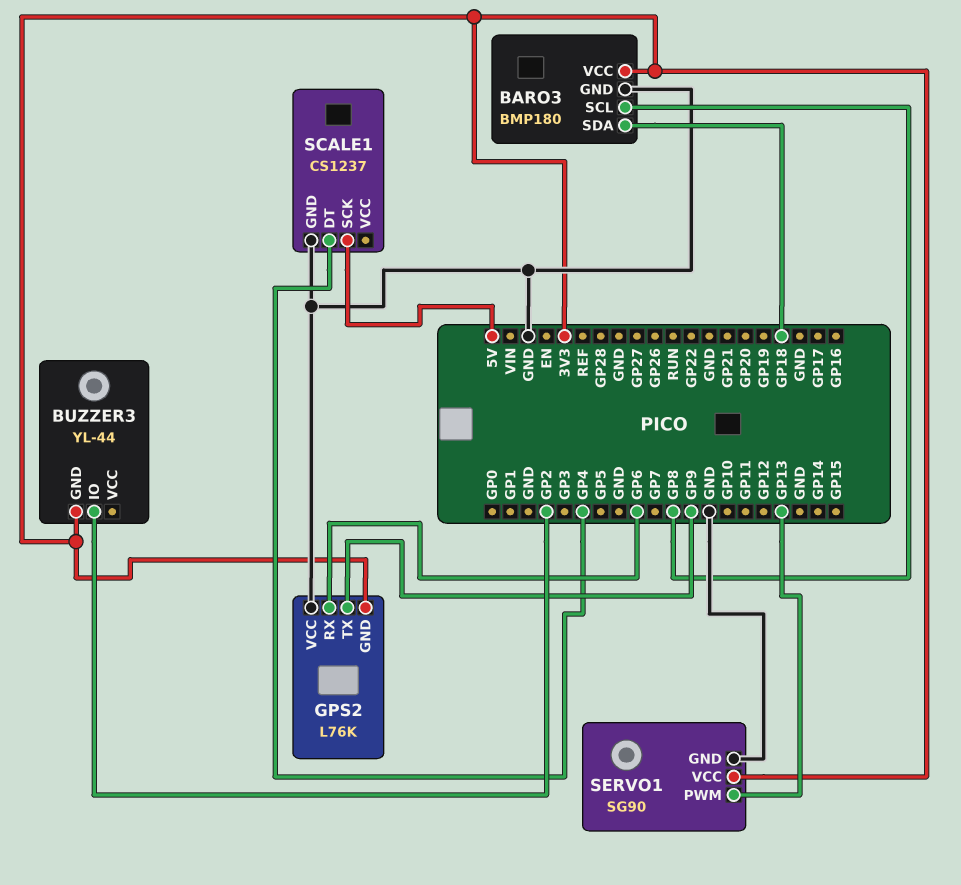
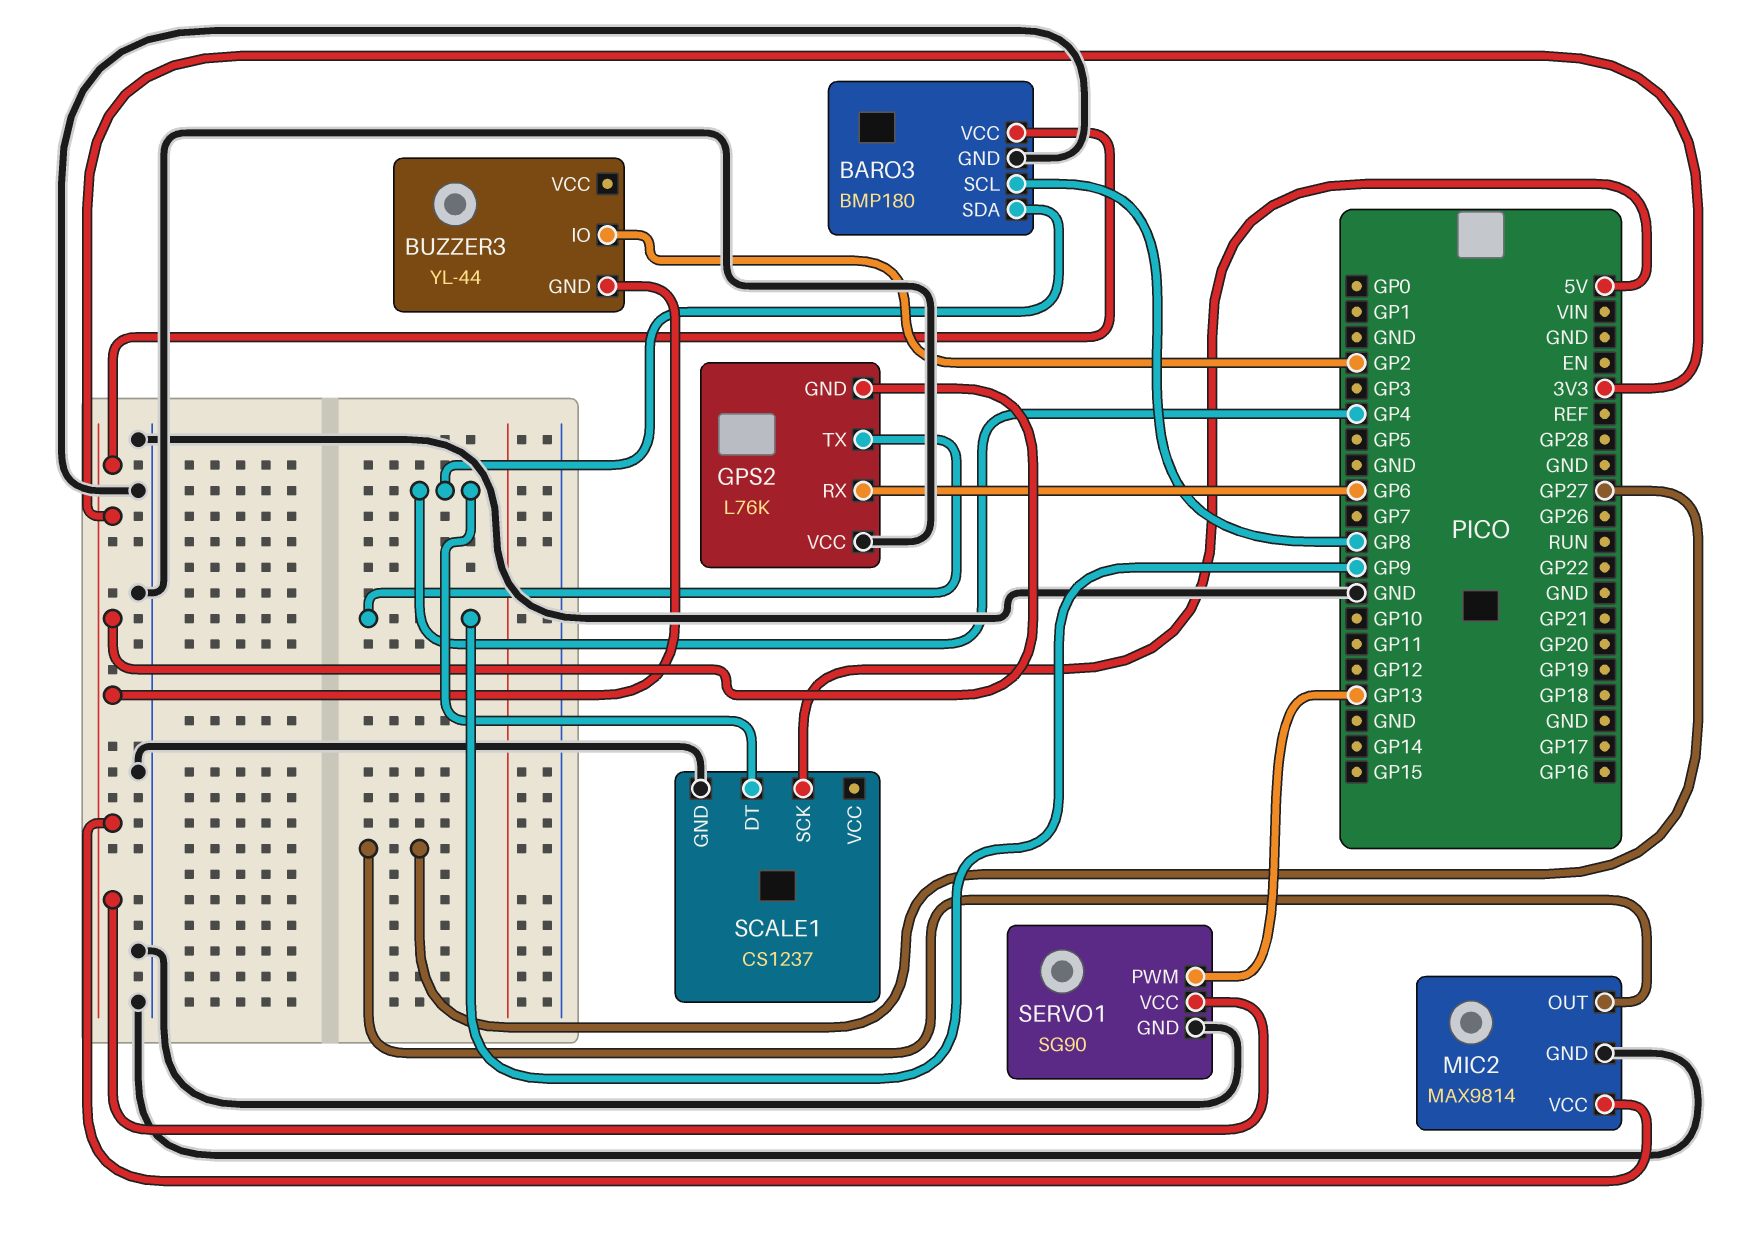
BARO3 pin SDA: GP18 -> GP4
MIC2: none -> MAX9814
MIC2 pin GND: none -> GND
MIC2 pin OUT: none -> GP27
MIC2 pin VCC: none -> 3V3

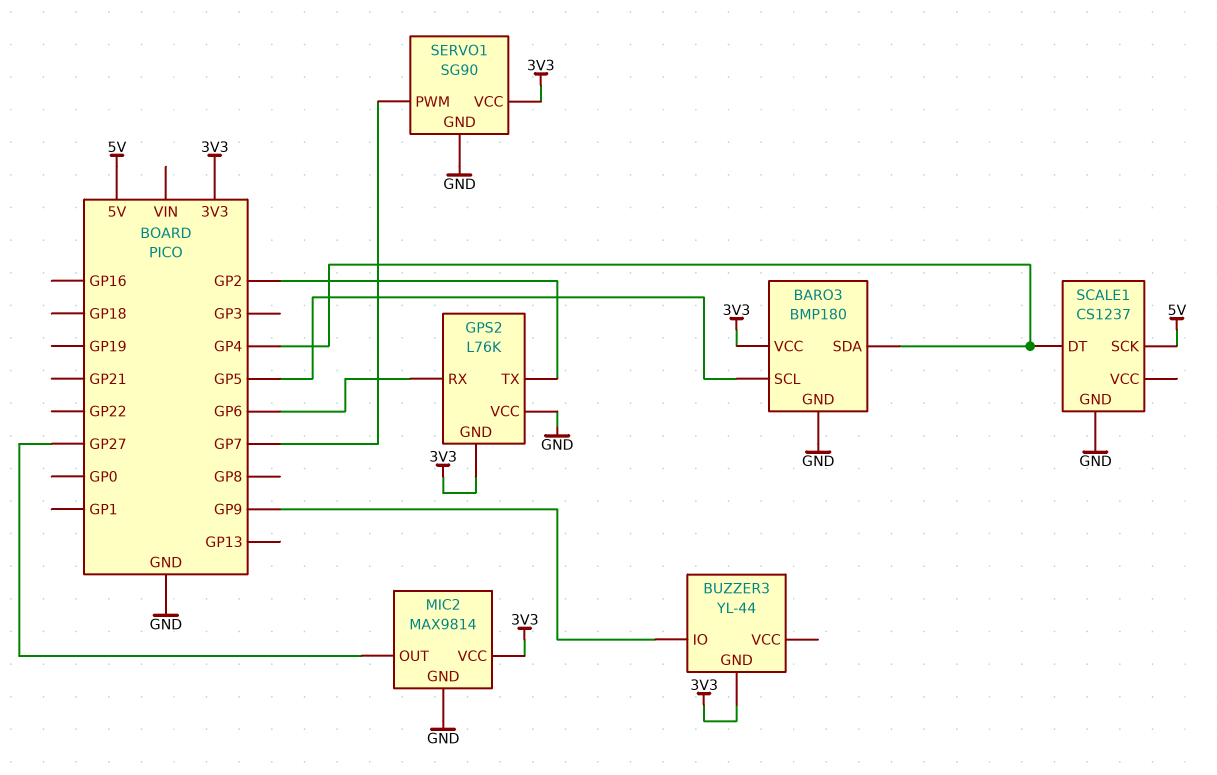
BARO3 pin SCL: GP8 -> GP5
BUZZER3 pin IO: GP2 -> GP9
GPS2 pin TX: GP9 -> GP2
SERVO1 pin PWM: GP13 -> GP7

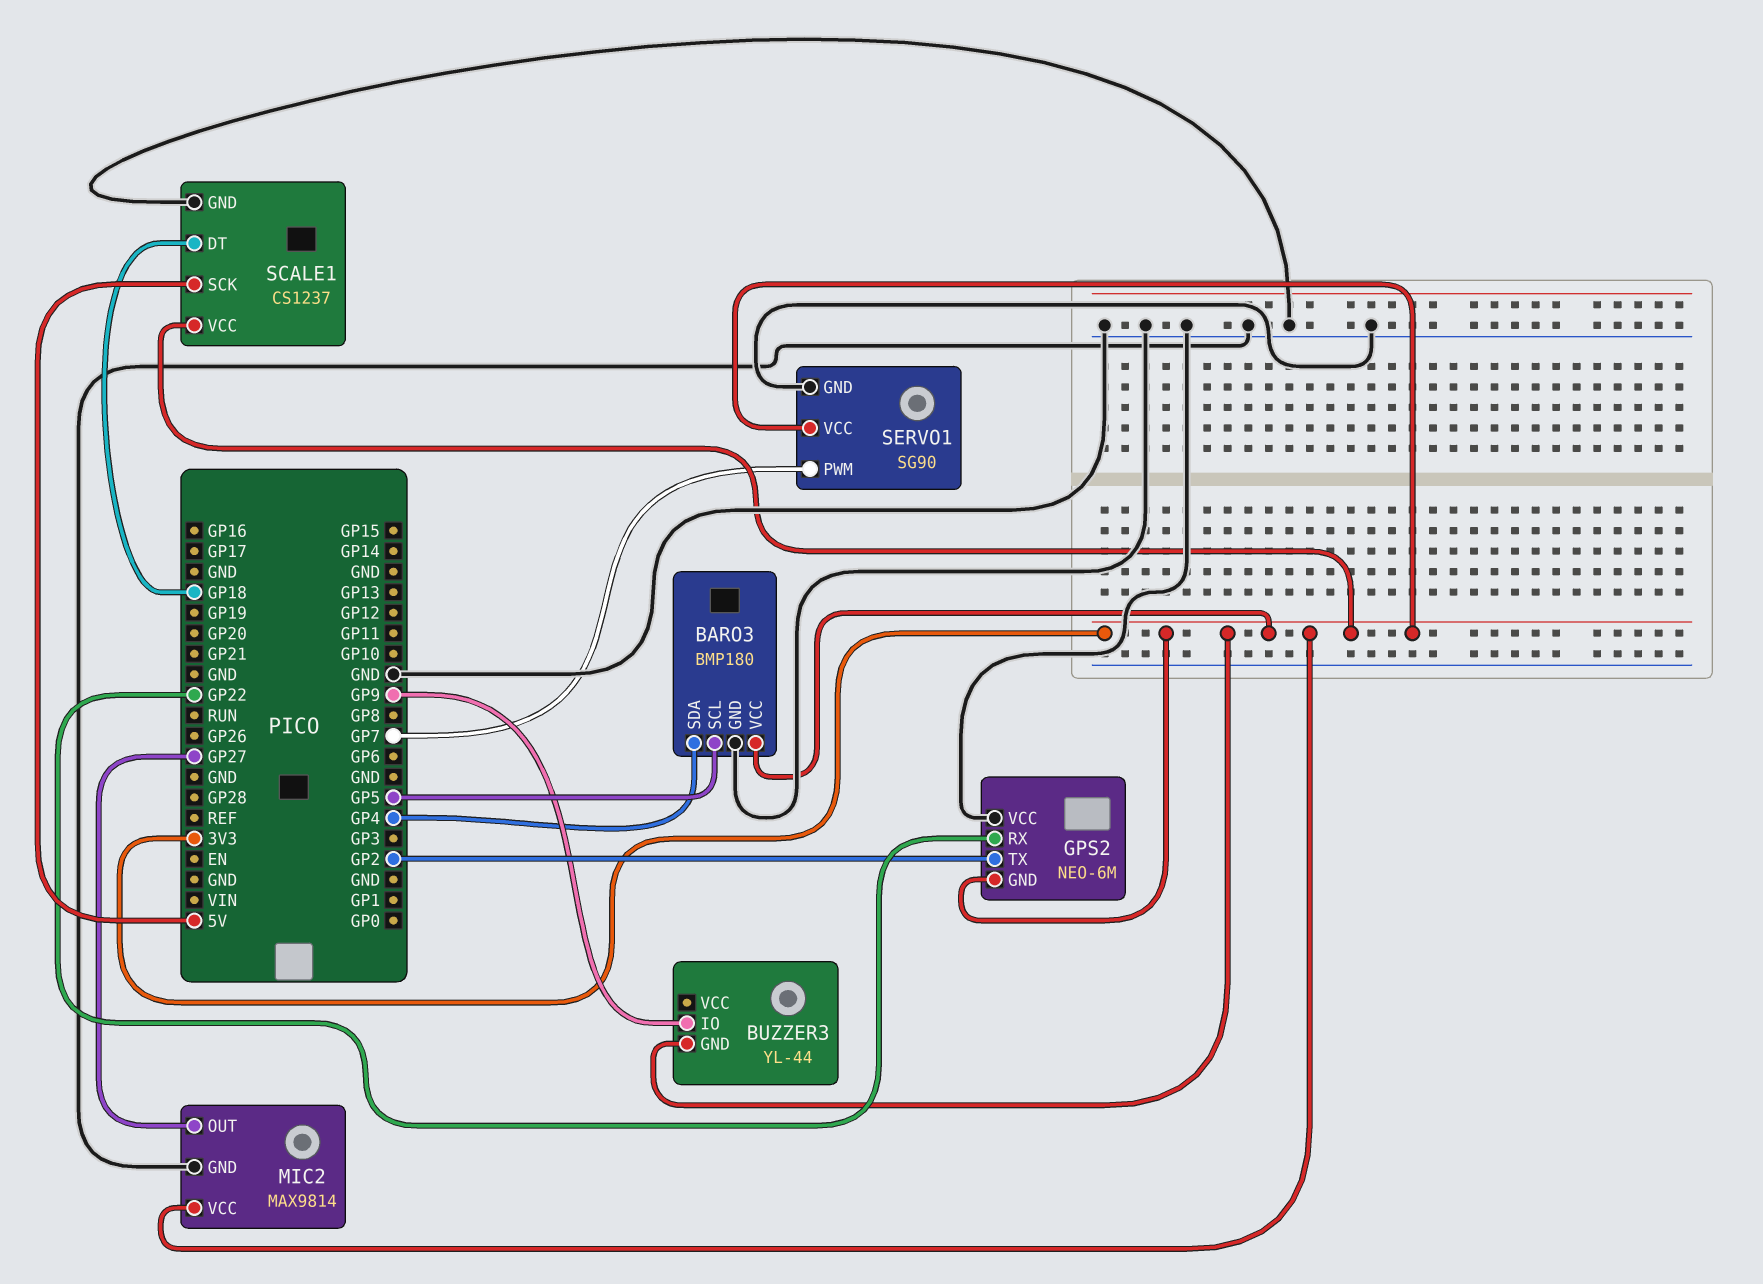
GPS2: L76K -> NEO-6M
GPS2 pin RX: GP6 -> GP22
SCALE1 pin DT: GP4 -> GP18
SCALE1 pin VCC: none -> 3V3

